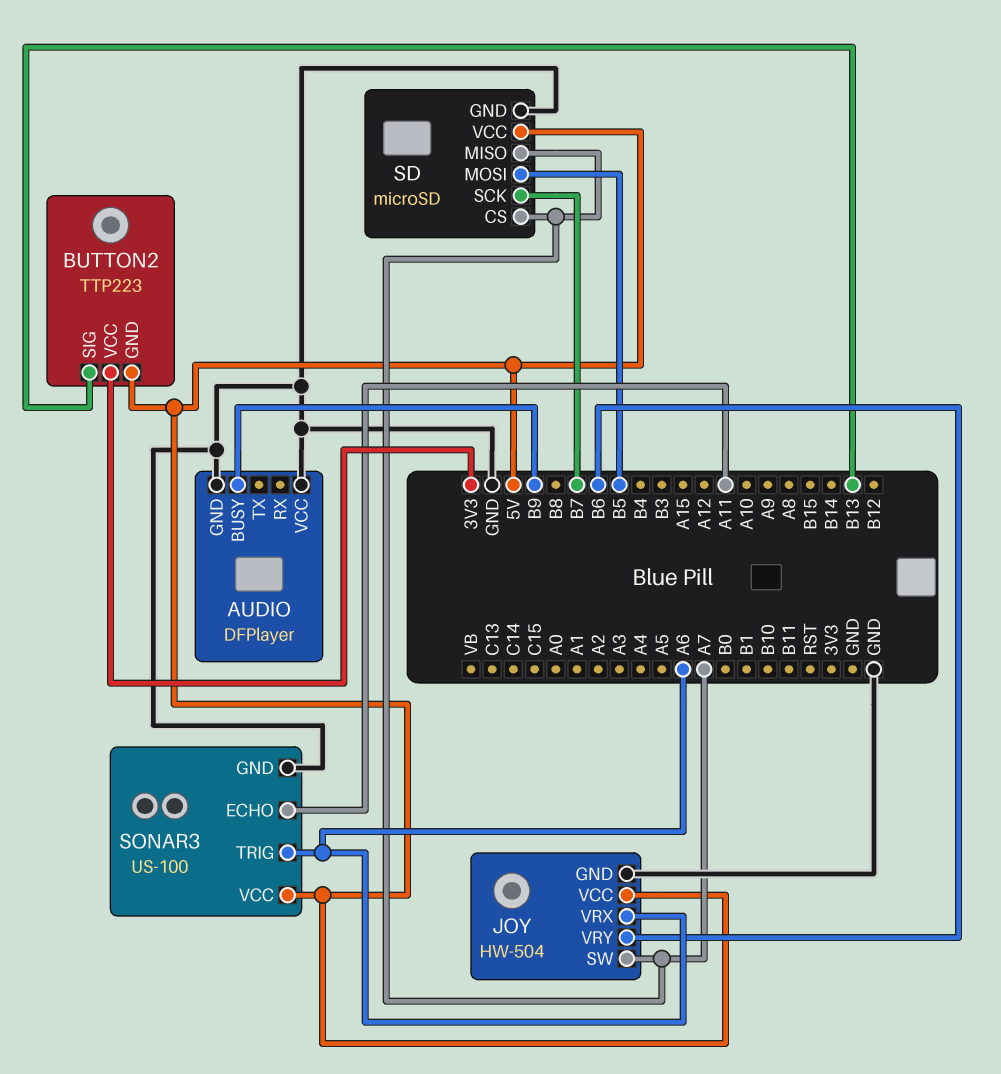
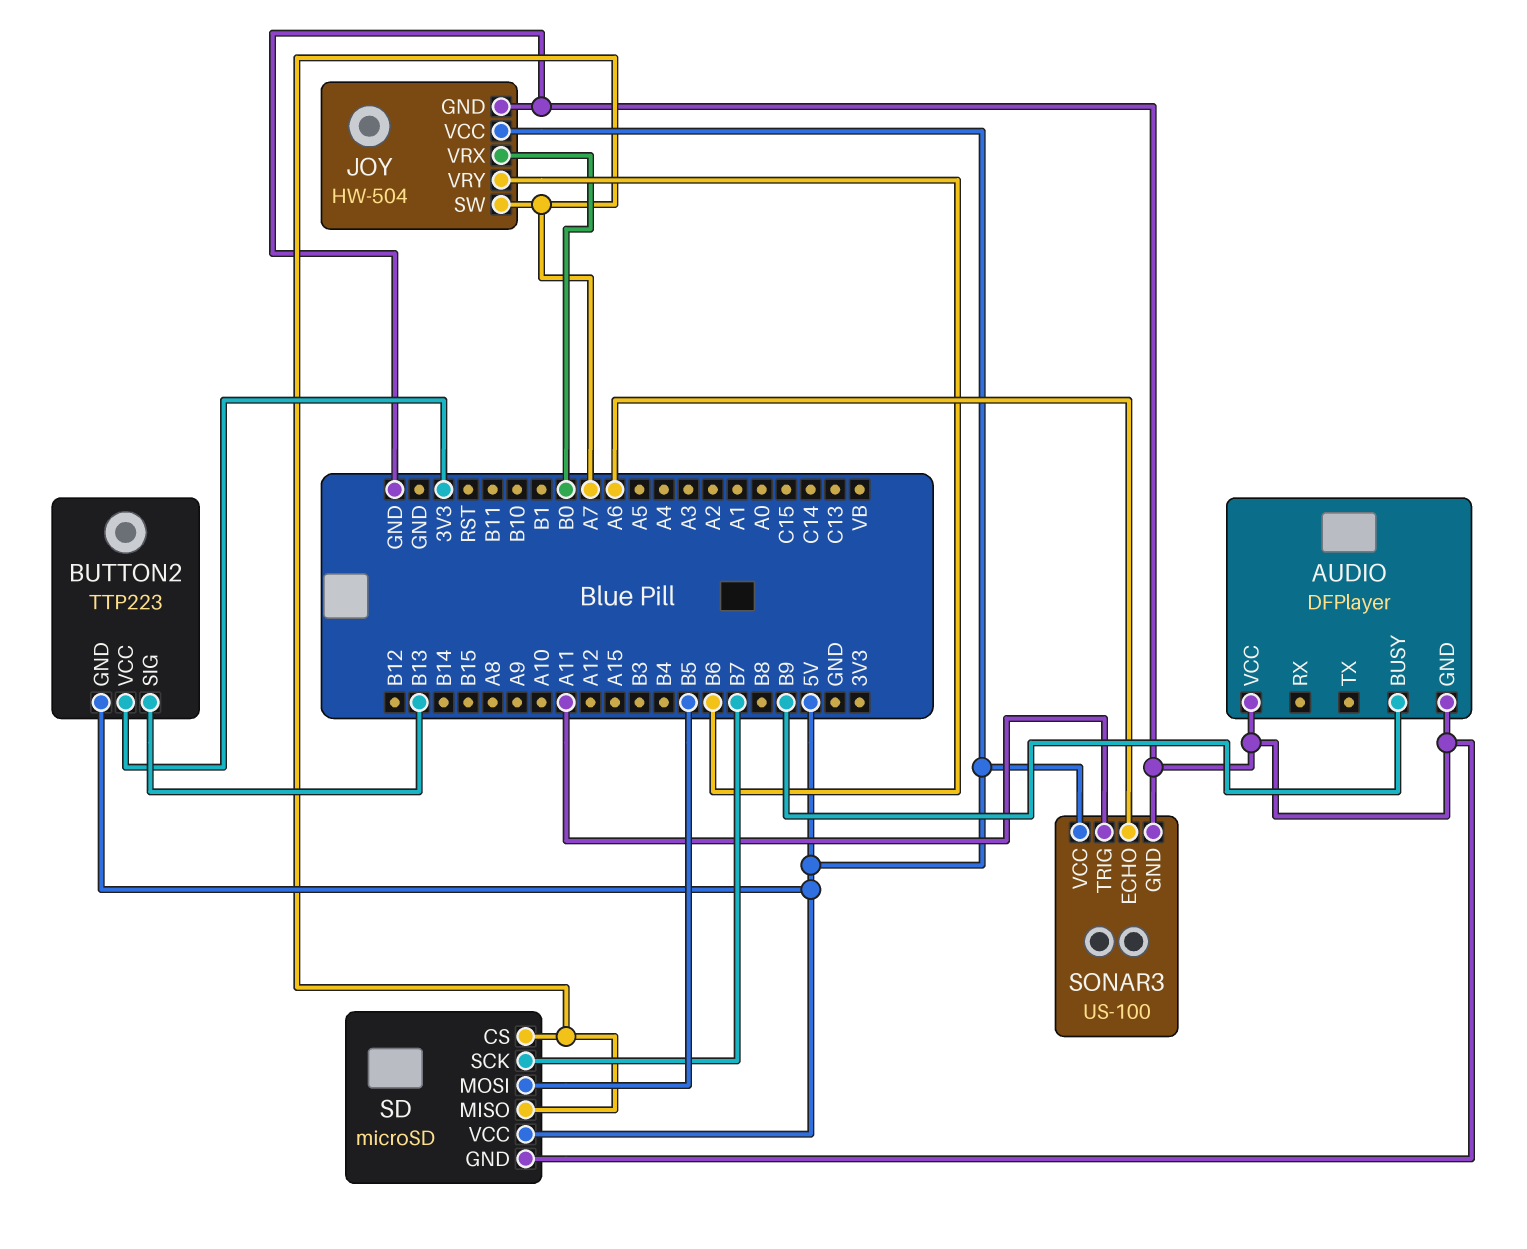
JOY pin VRX: A6 -> B0
SONAR3 pin ECHO: A11 -> A6
SONAR3 pin TRIG: A6 -> A11

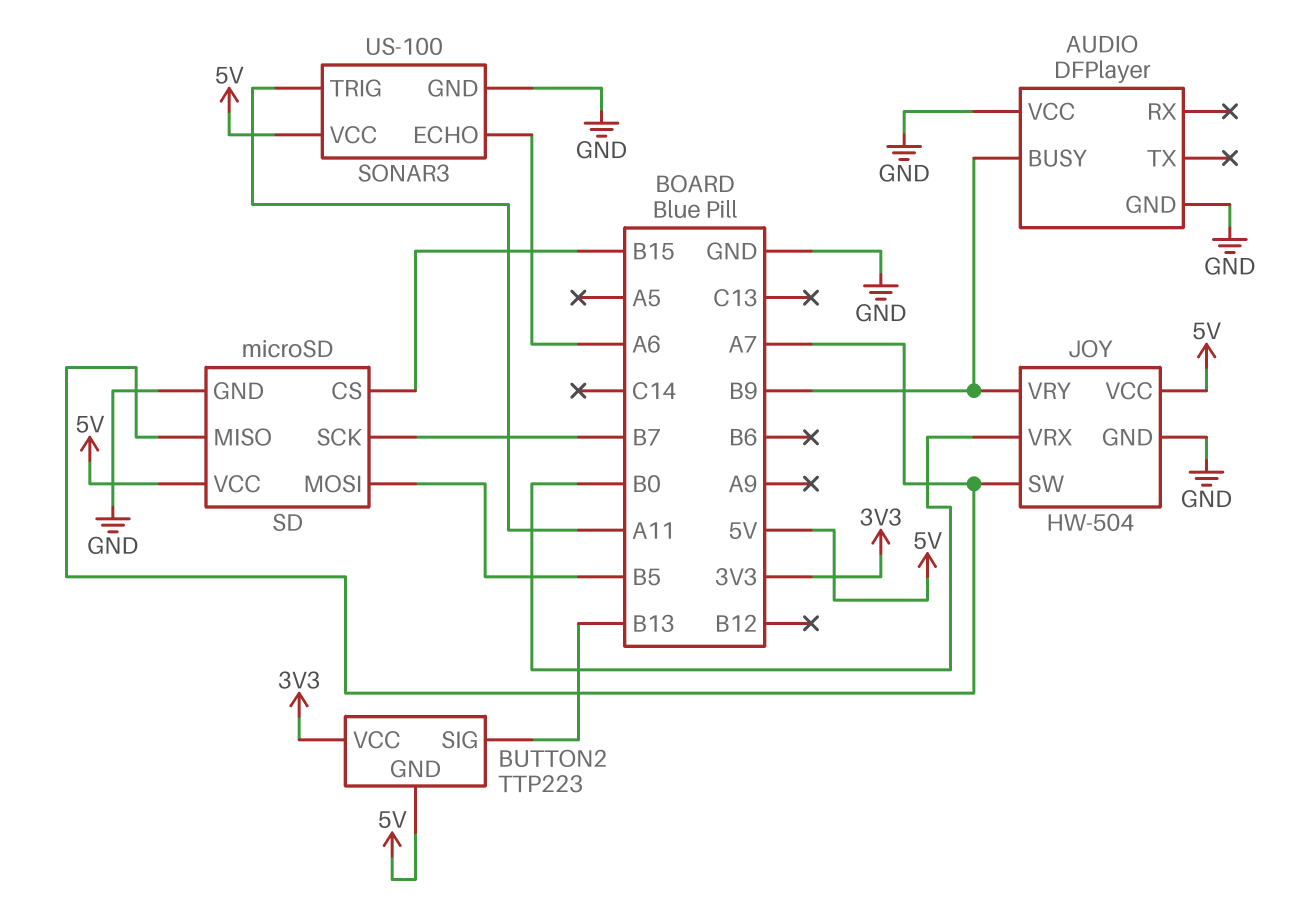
JOY pin VRY: B6 -> B9
SD pin CS: A7 -> B15

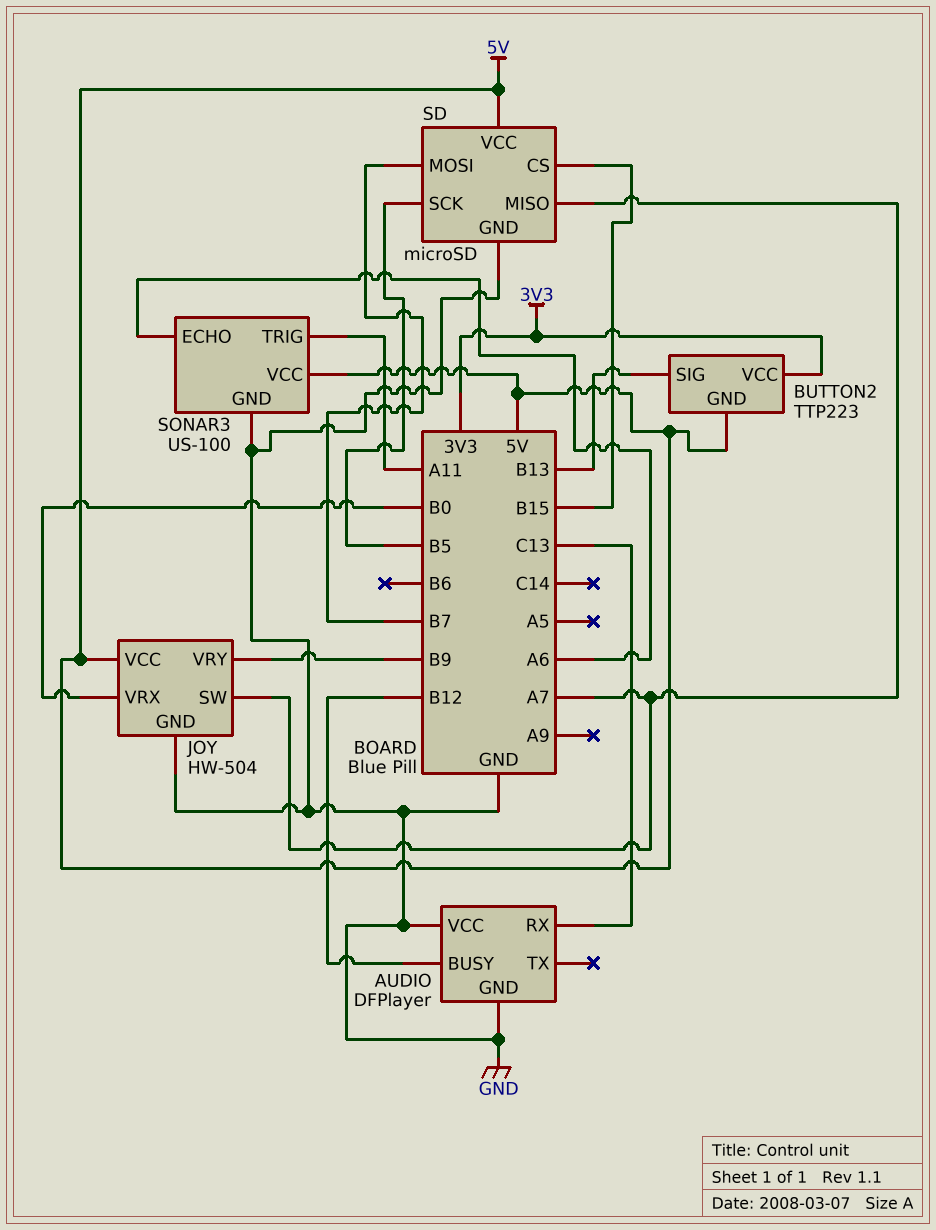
AUDIO pin BUSY: B9 -> B12
AUDIO pin RX: none -> C13
SD pin MOSI: B5 -> B7
SD pin SCK: B7 -> B5

